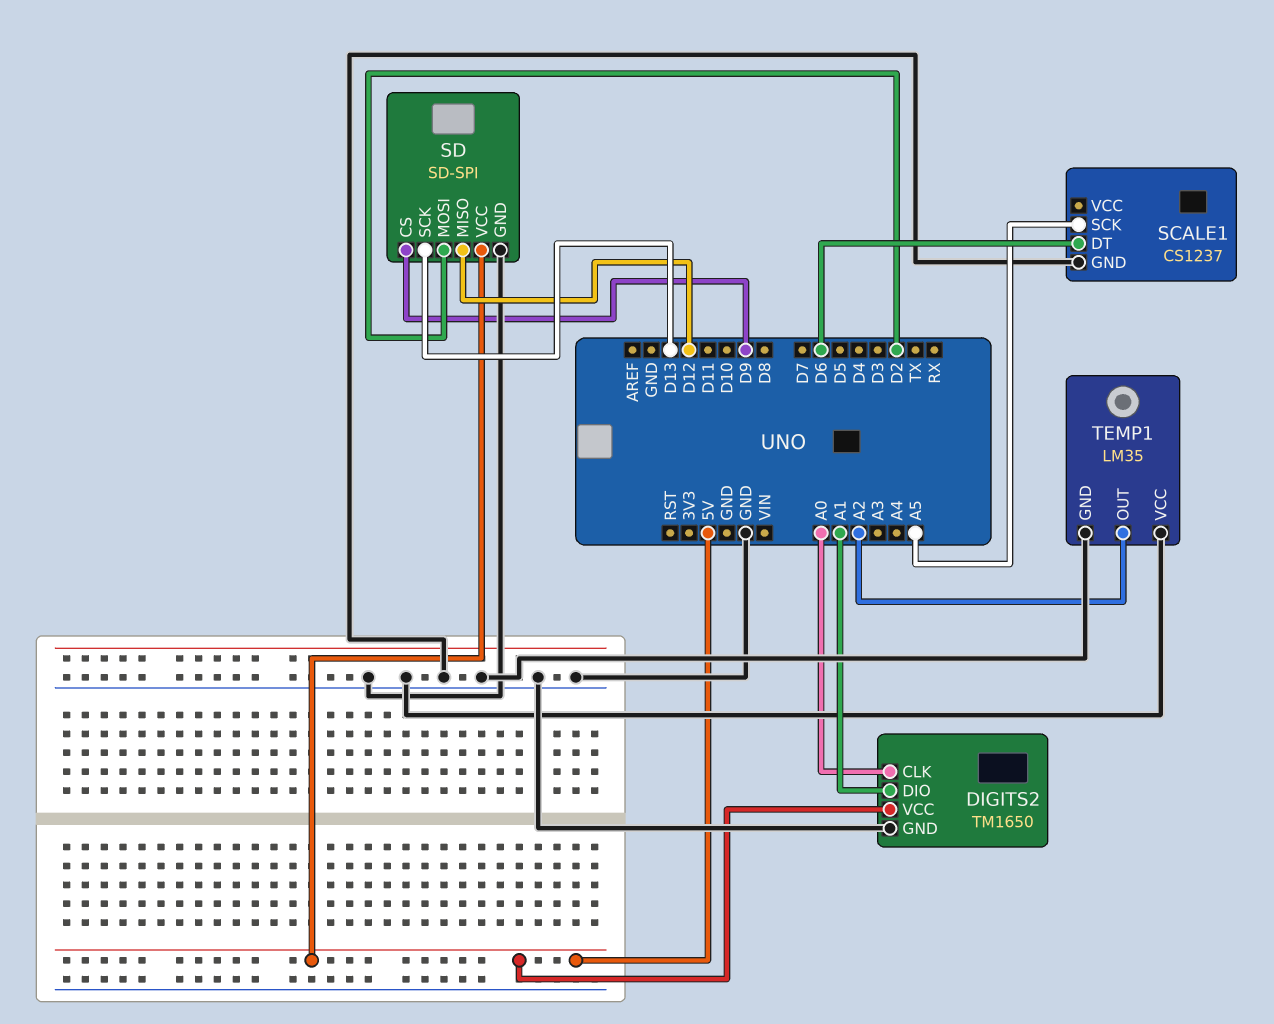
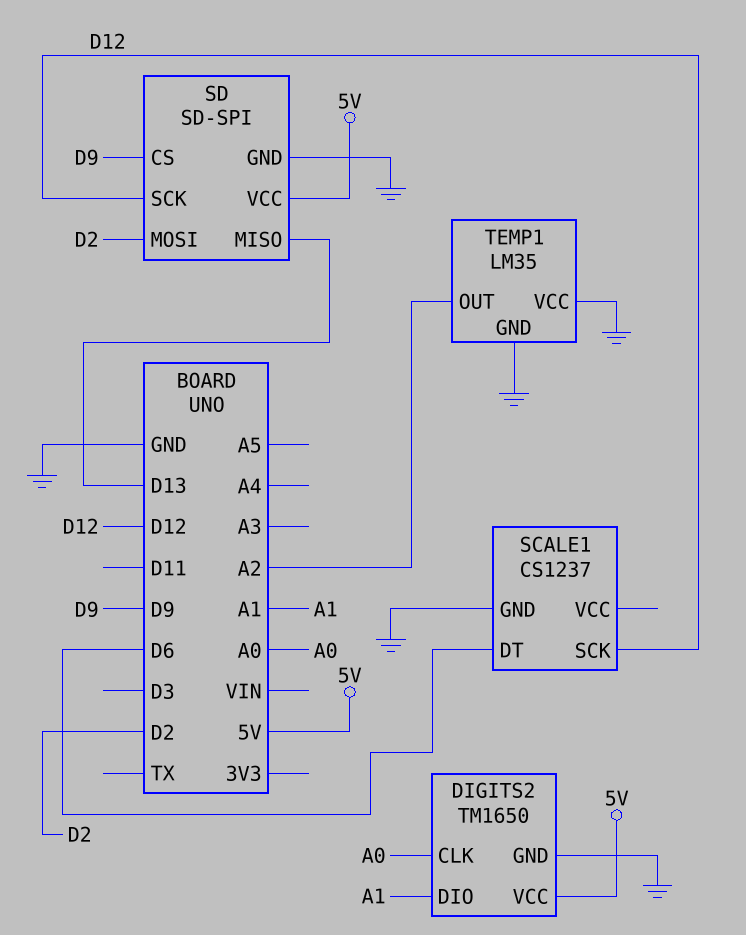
SCALE1 pin SCK: A5 -> D12
SD pin MISO: D12 -> D13
SD pin SCK: D13 -> D12

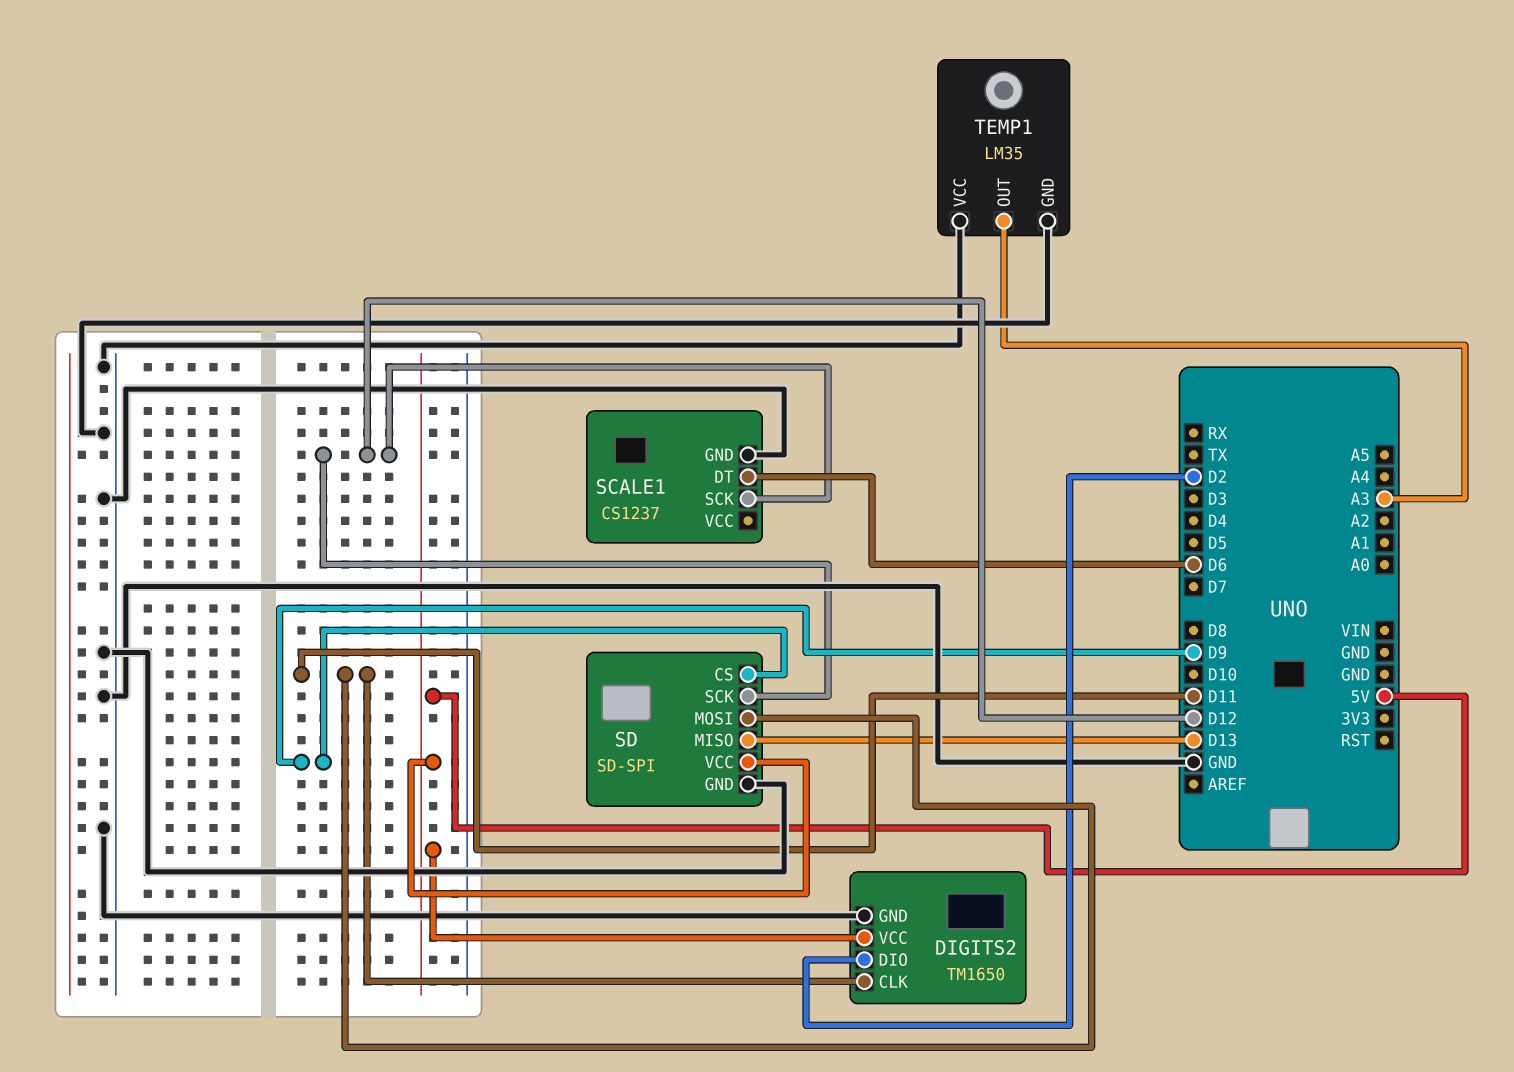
DIGITS2 pin CLK: A0 -> D11
DIGITS2 pin DIO: A1 -> D2
SD pin MOSI: D2 -> D11
TEMP1 pin OUT: A2 -> A3

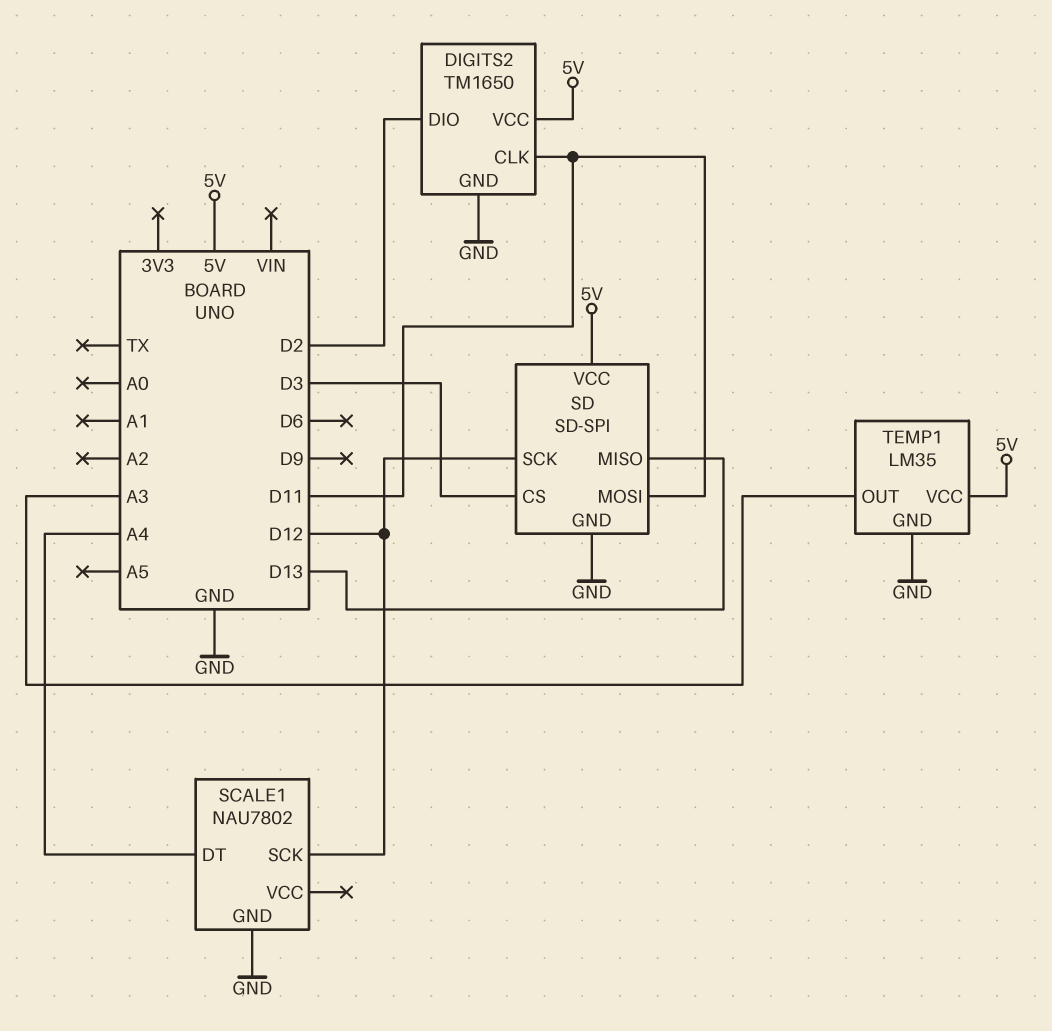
SCALE1: CS1237 -> NAU7802
SCALE1 pin DT: D6 -> A4
SD pin CS: D9 -> D3
TEMP1 pin VCC: GND -> 5V

